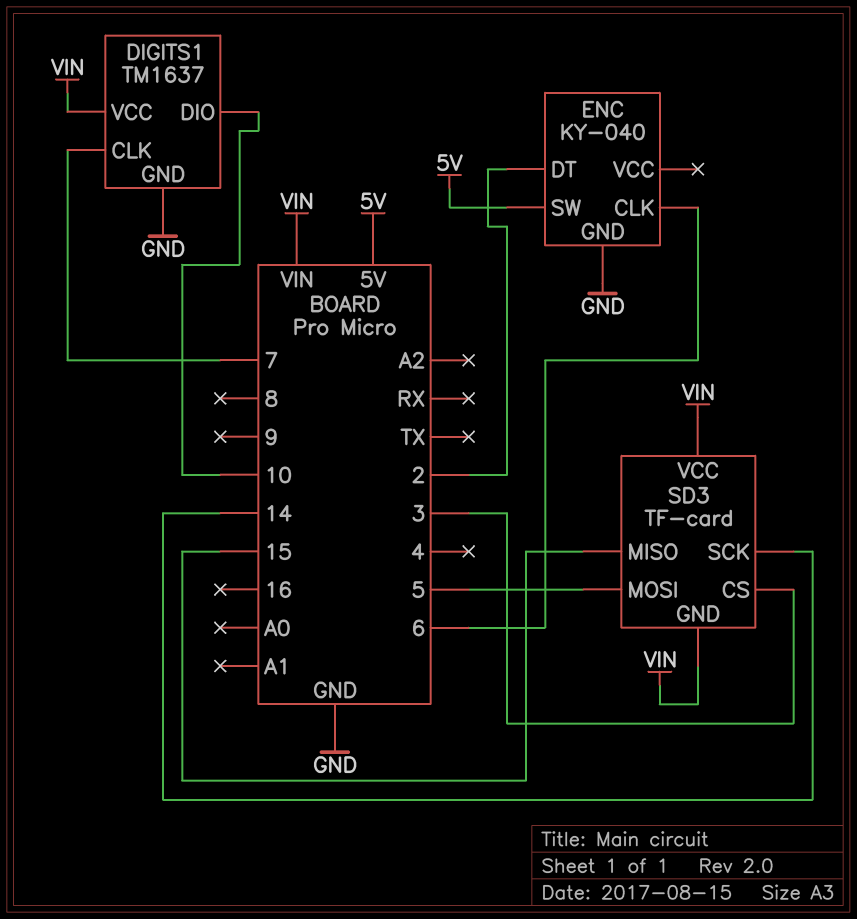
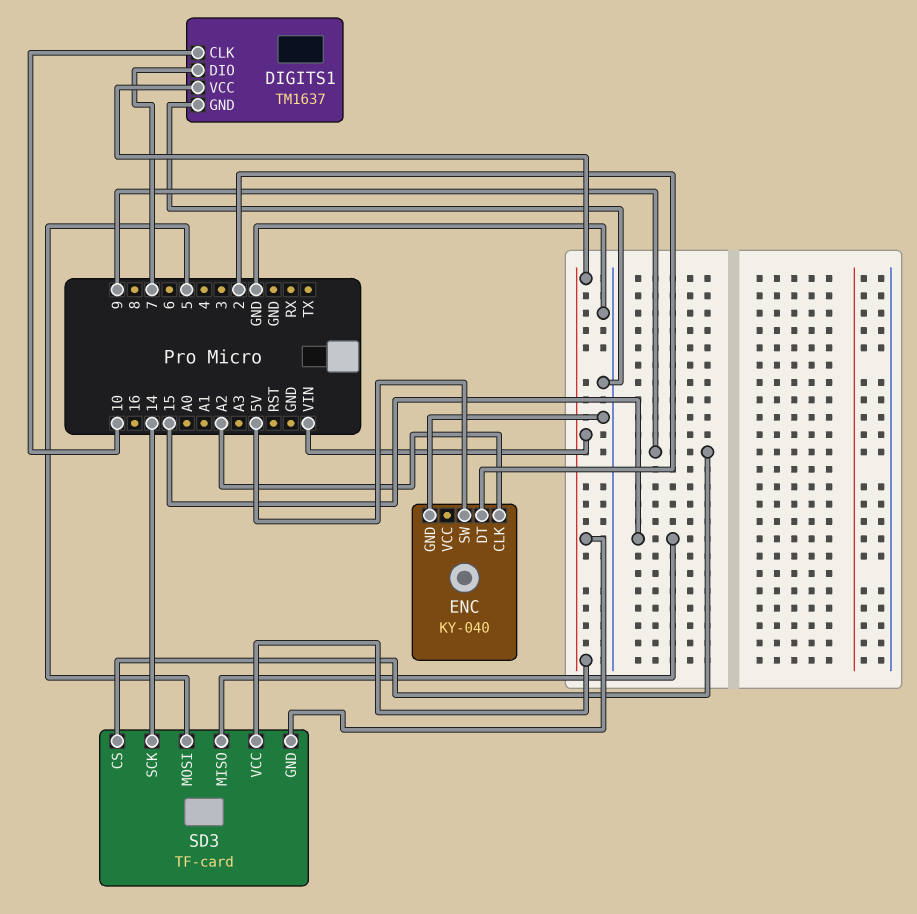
DIGITS1 pin CLK: 7 -> 10
DIGITS1 pin DIO: 10 -> 7
ENC pin CLK: 6 -> A2
SD3 pin CS: 3 -> 9

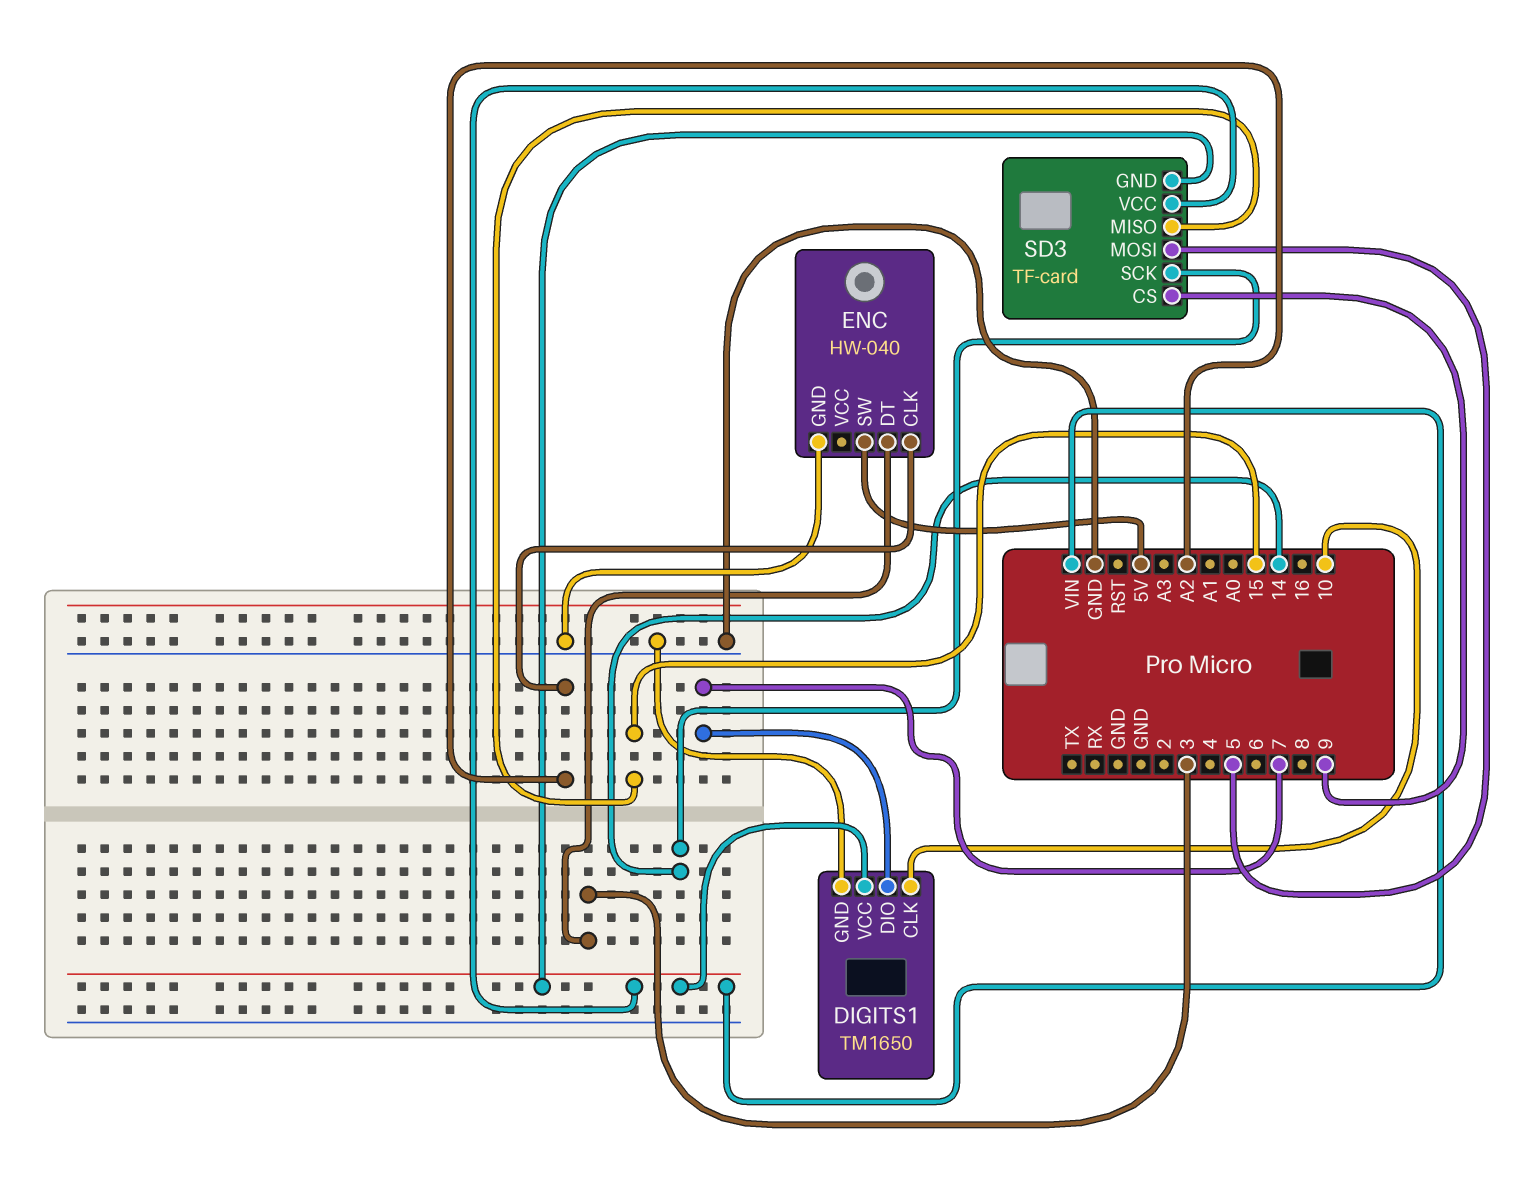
DIGITS1: TM1637 -> TM1650
ENC: KY-040 -> HW-040
ENC pin DT: 2 -> 3

